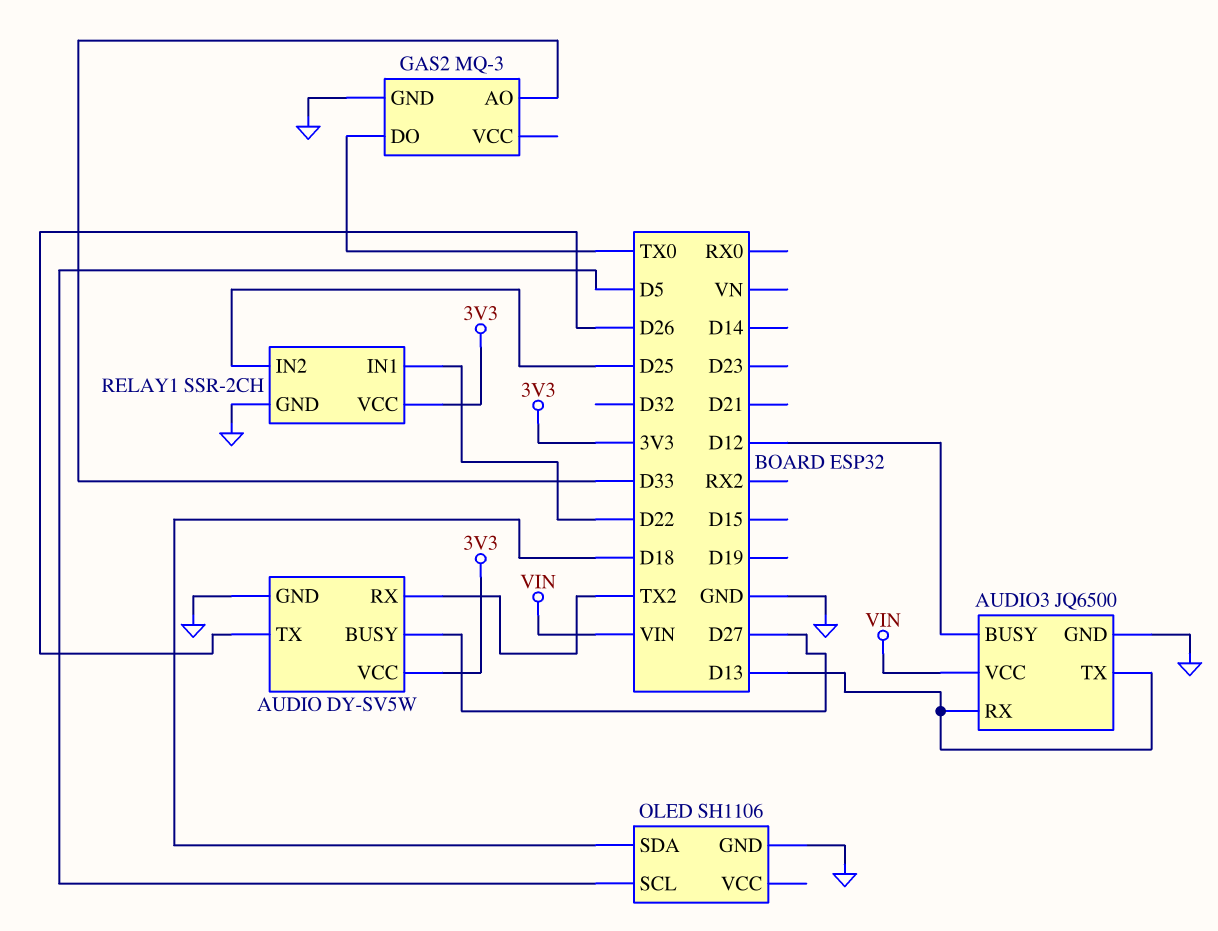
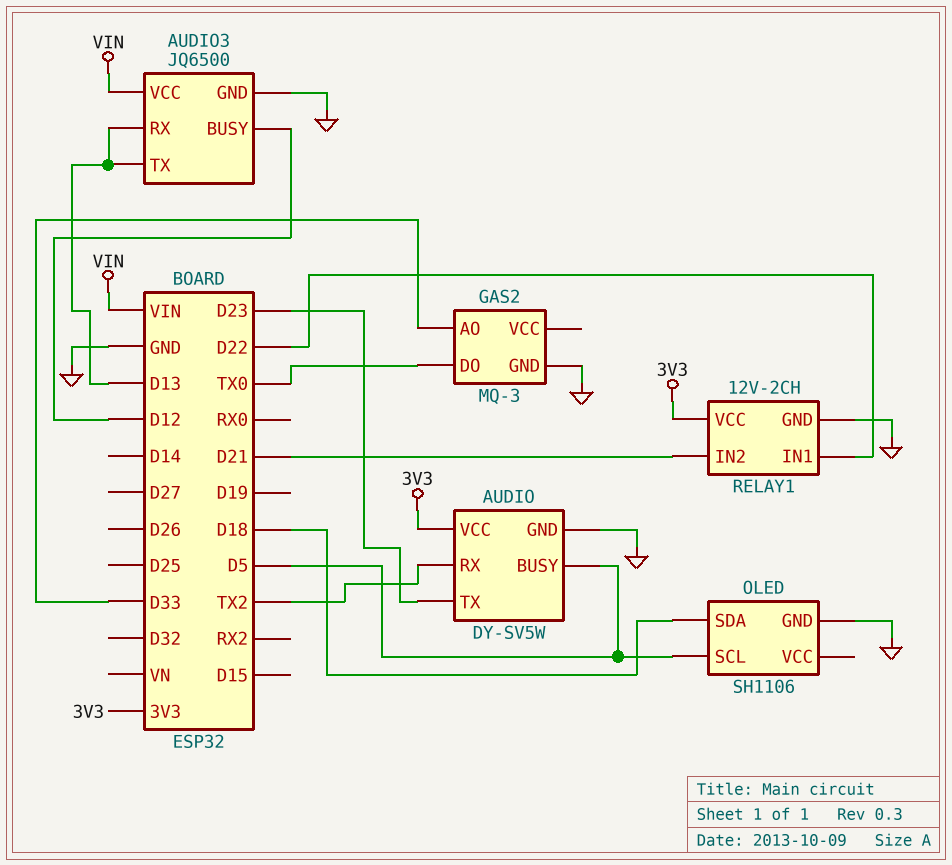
AUDIO pin BUSY: D27 -> D5
AUDIO pin TX: D26 -> D23
RELAY1: SSR-2CH -> 12V-2CH
RELAY1 pin IN2: D25 -> D21

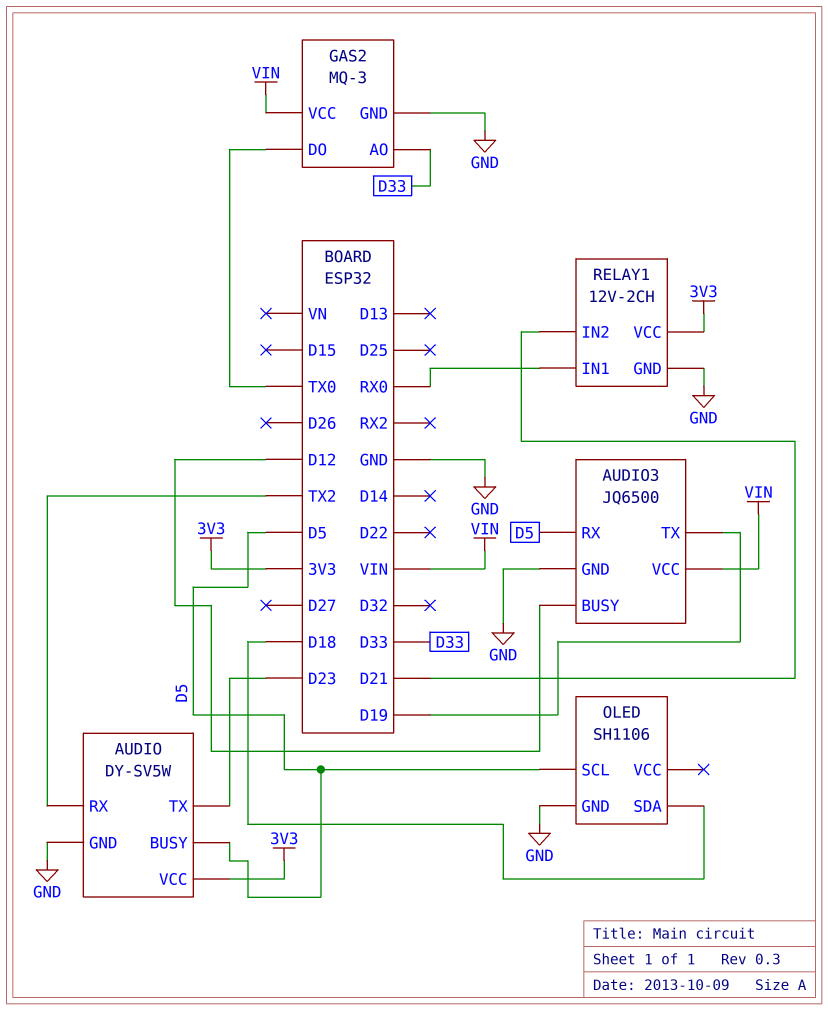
AUDIO3 pin RX: D13 -> D5
AUDIO3 pin TX: D13 -> D19
GAS2 pin VCC: none -> VIN
RELAY1 pin IN1: D22 -> RX0

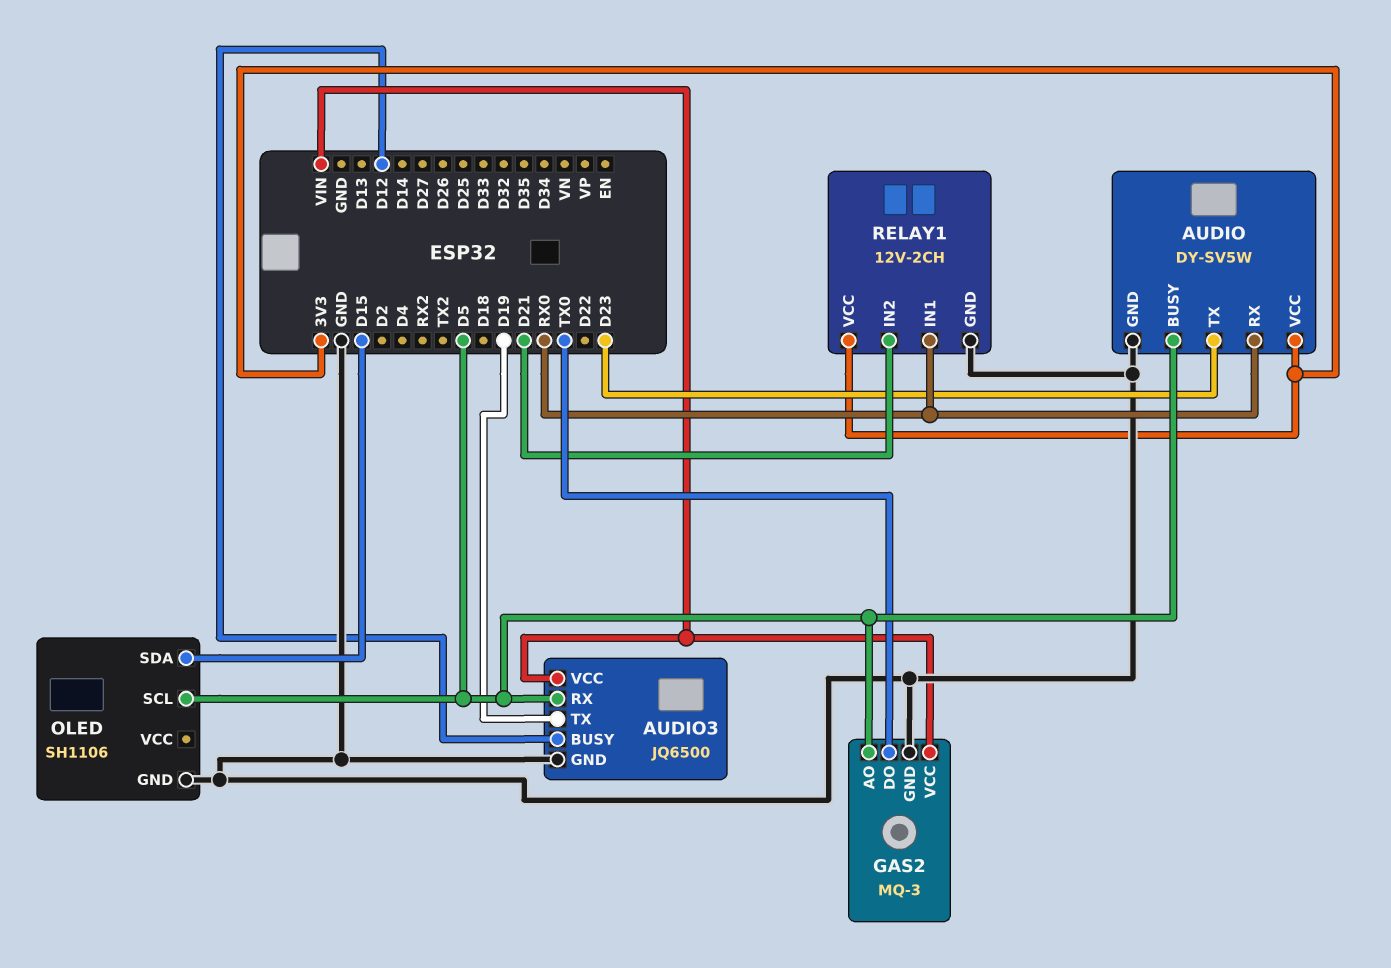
AUDIO pin RX: TX2 -> RX0
GAS2 pin AO: D33 -> D5
OLED pin SDA: D18 -> D15

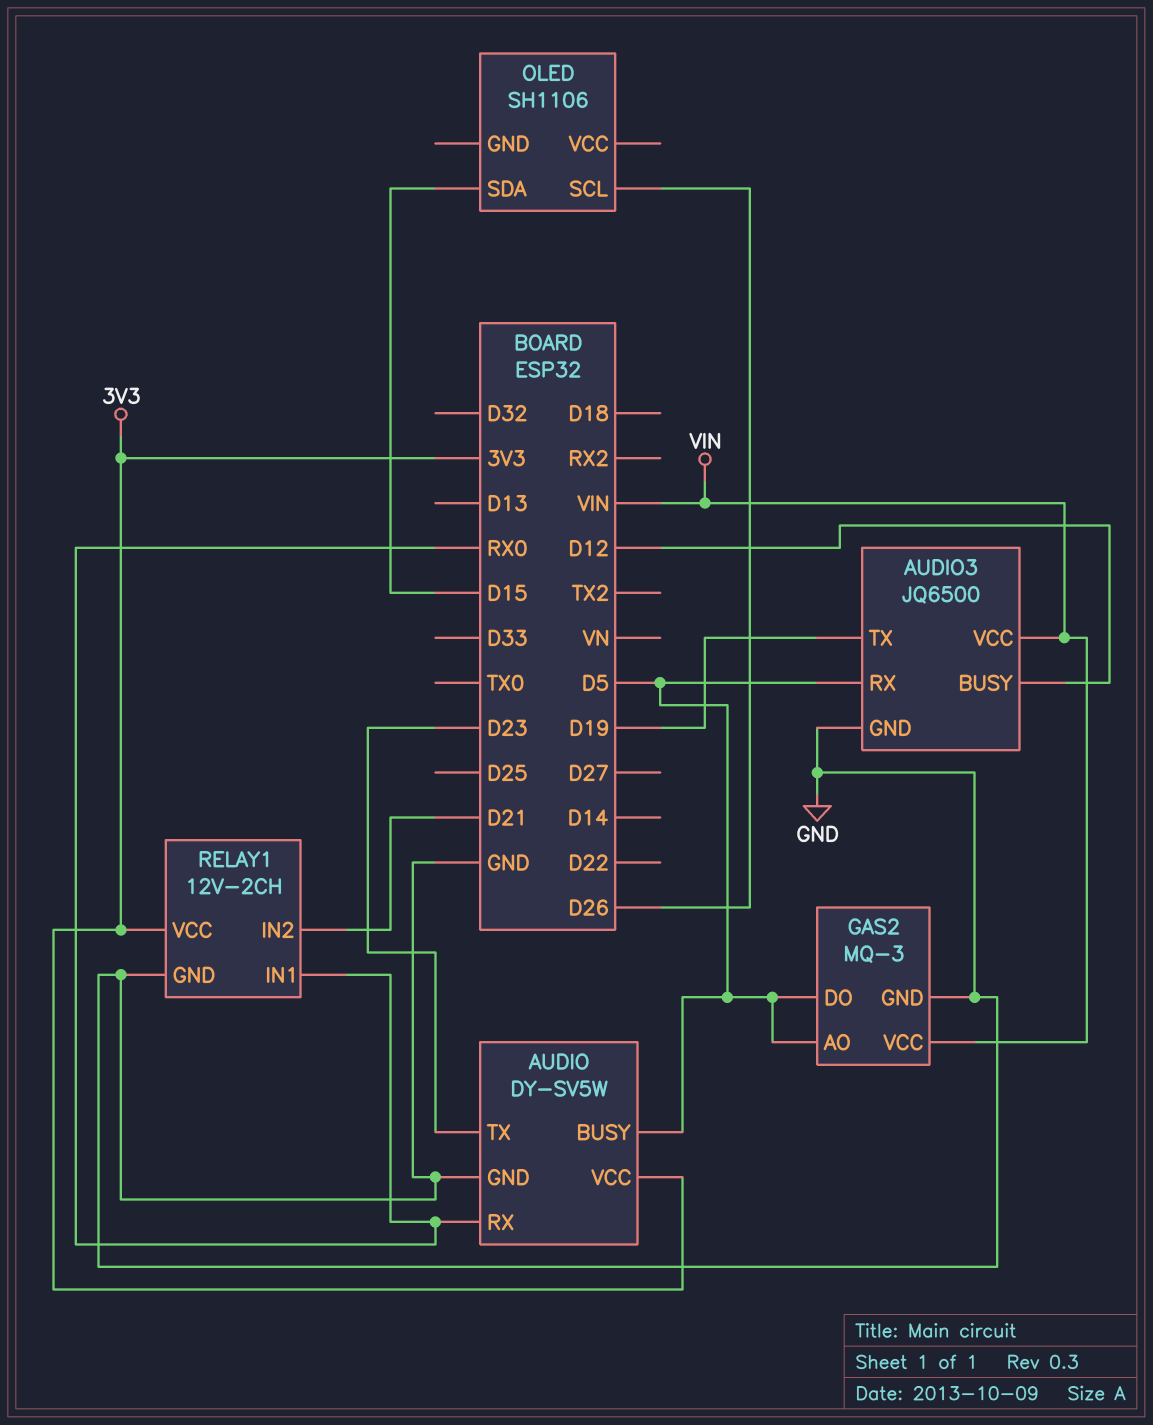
GAS2 pin DO: TX0 -> D5
OLED pin GND: GND -> none
OLED pin SCL: D5 -> D26

